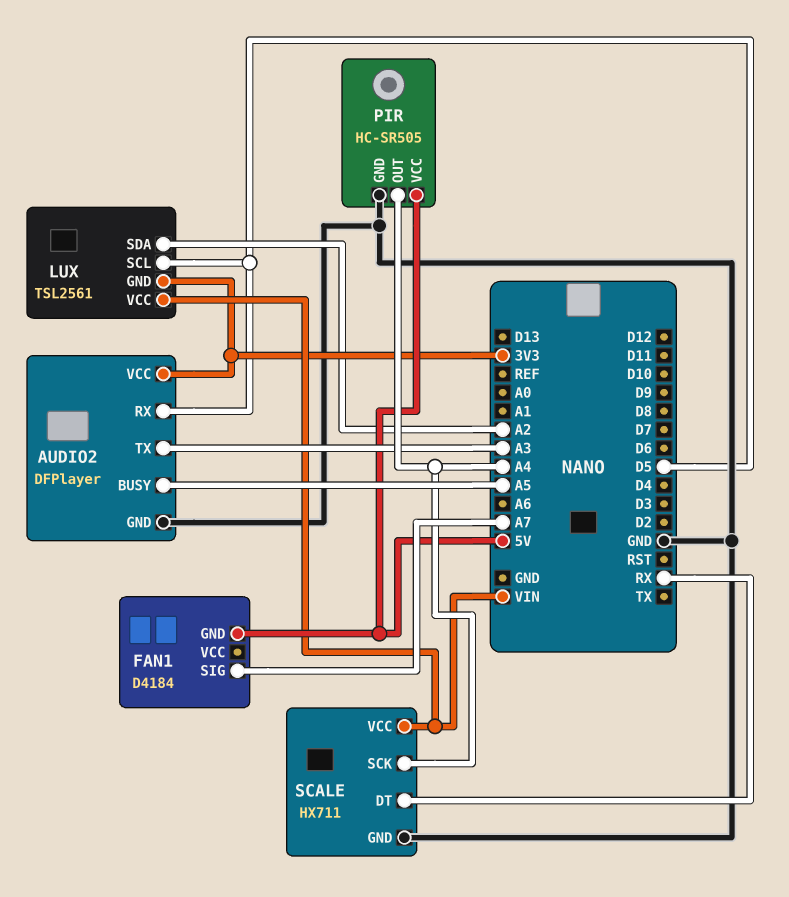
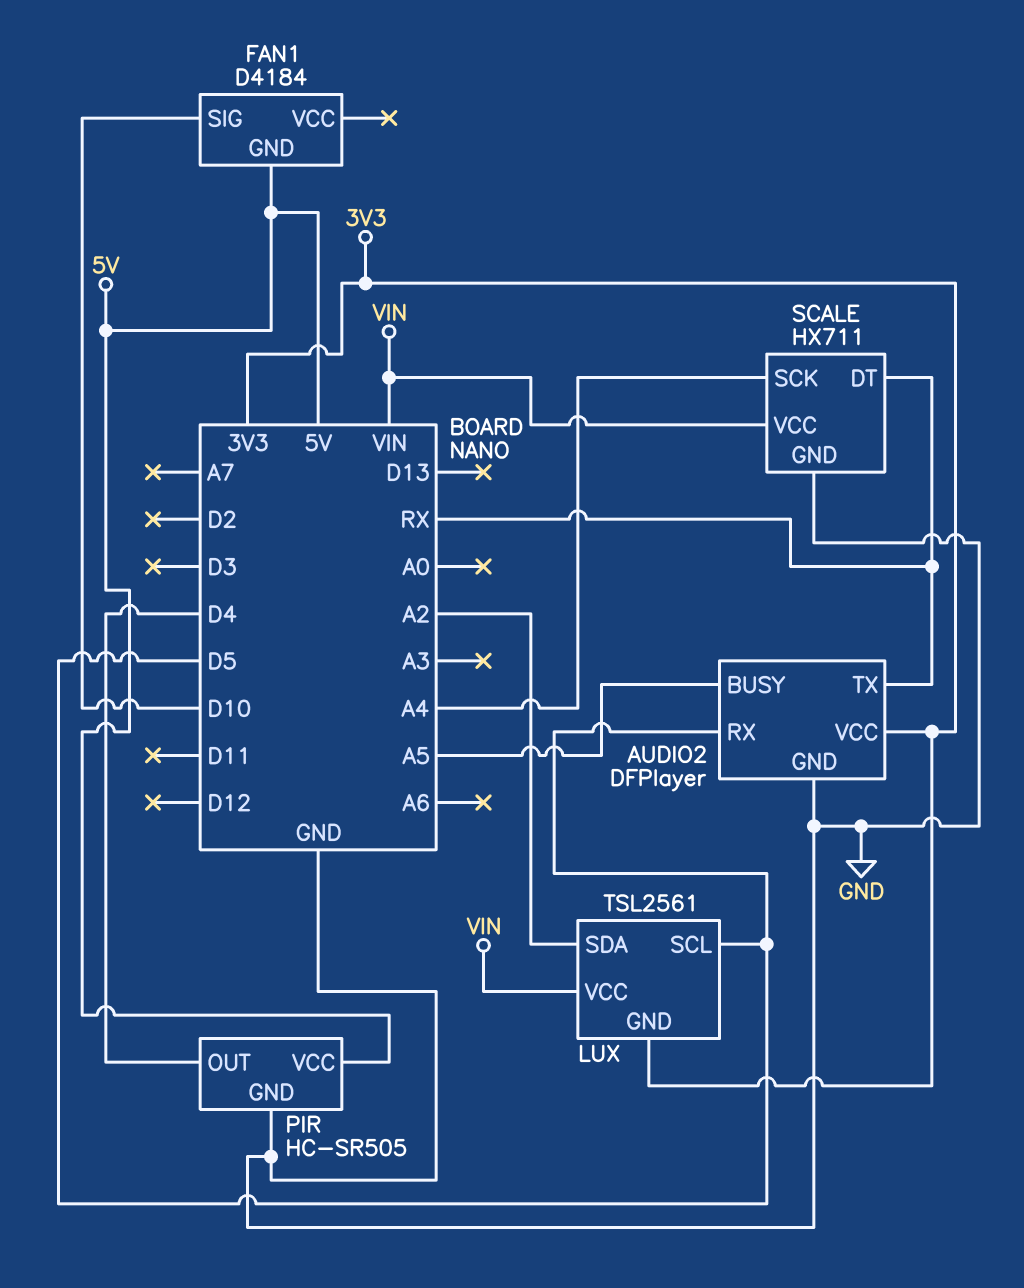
AUDIO2 pin TX: A3 -> RX
FAN1 pin SIG: A7 -> D10
PIR pin OUT: A4 -> D4

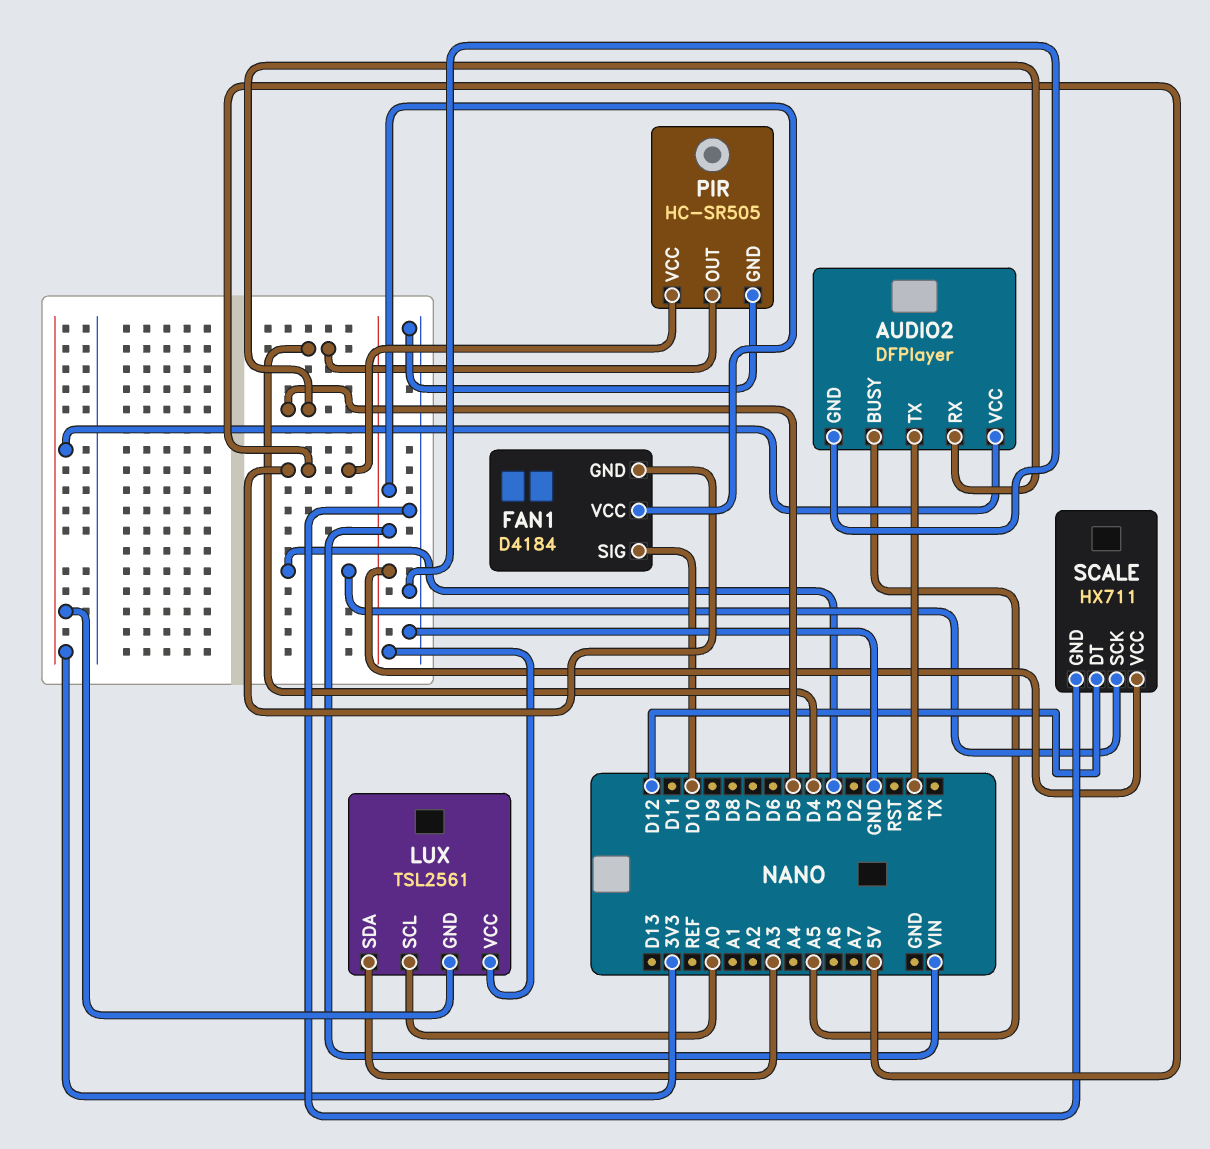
FAN1 pin VCC: none -> VIN
LUX pin SCL: D5 -> A0
LUX pin SDA: A2 -> A3
SCALE pin DT: RX -> D12
SCALE pin SCK: A4 -> D3

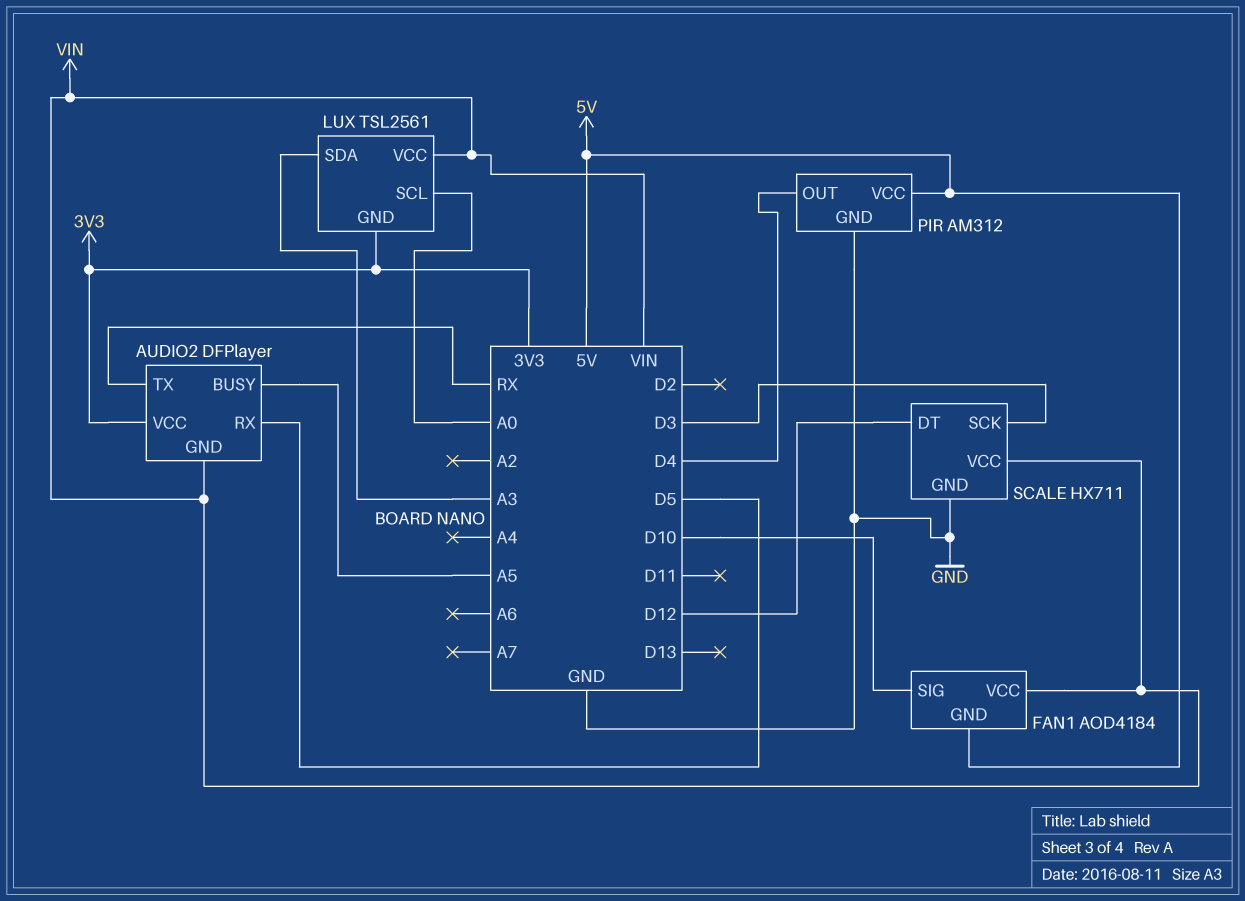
AUDIO2 pin GND: GND -> VIN
FAN1: D4184 -> AOD4184
PIR: HC-SR505 -> AM312

